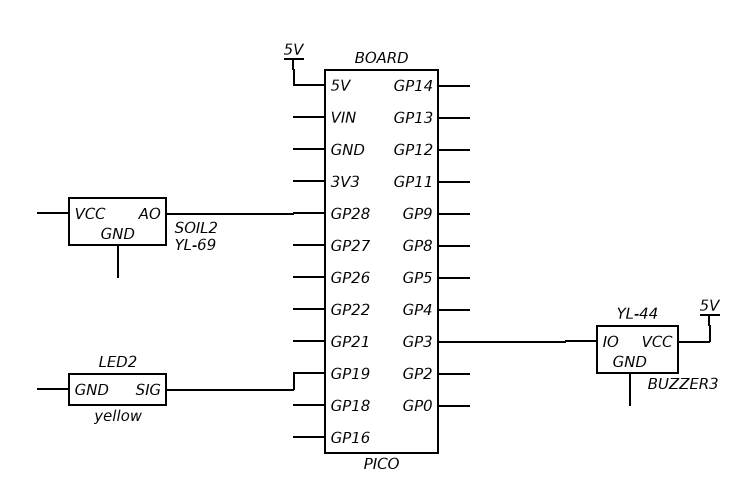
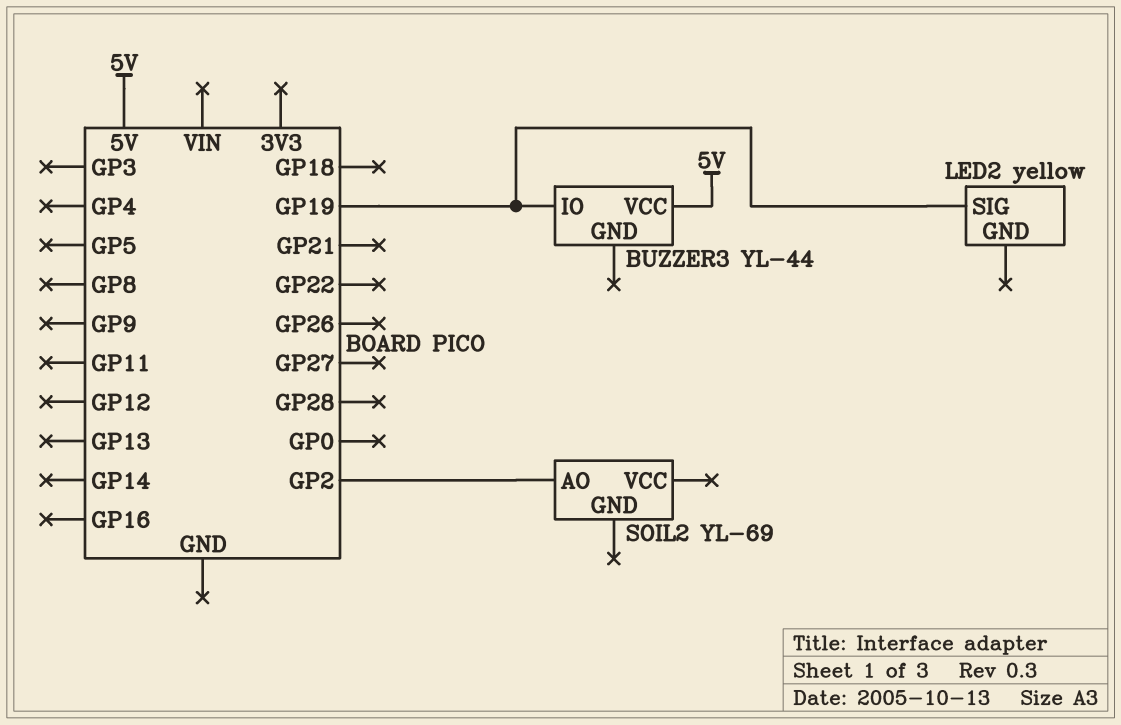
BUZZER3 pin IO: GP3 -> GP19
SOIL2 pin AO: GP28 -> GP2

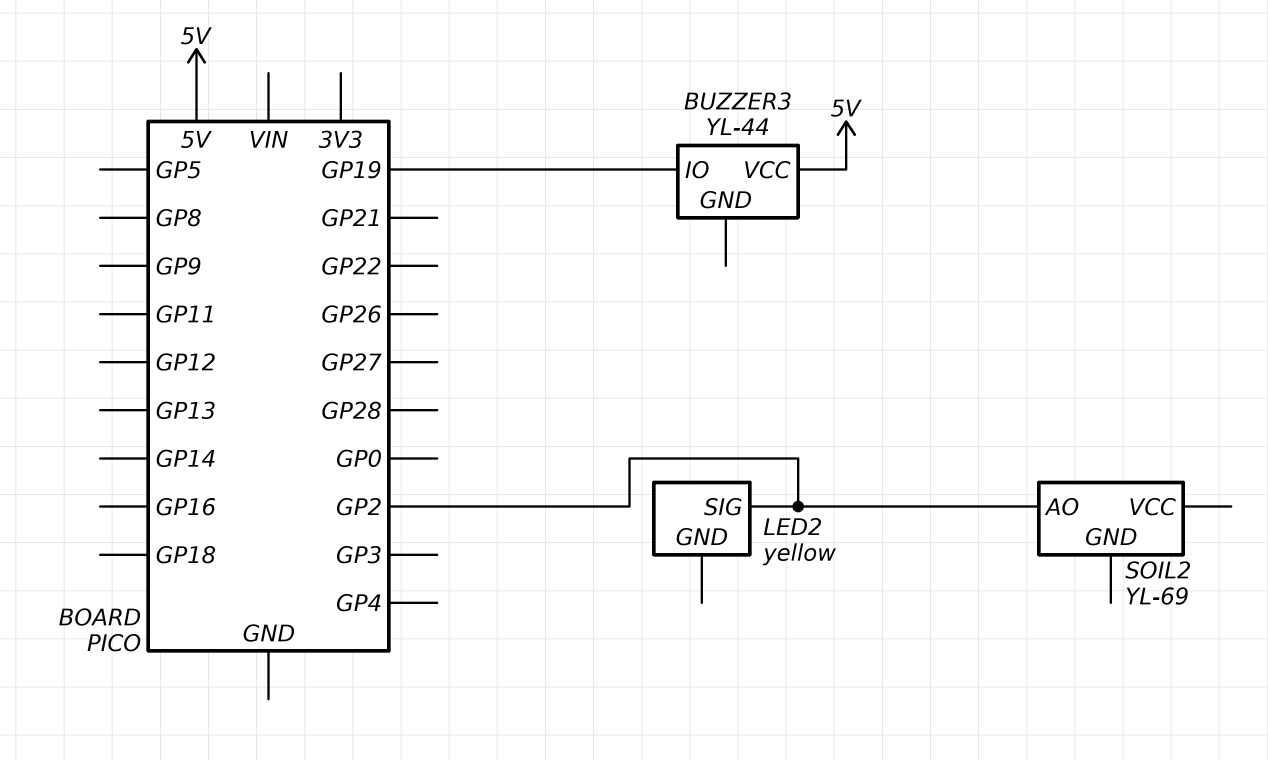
LED2 pin SIG: GP19 -> GP2

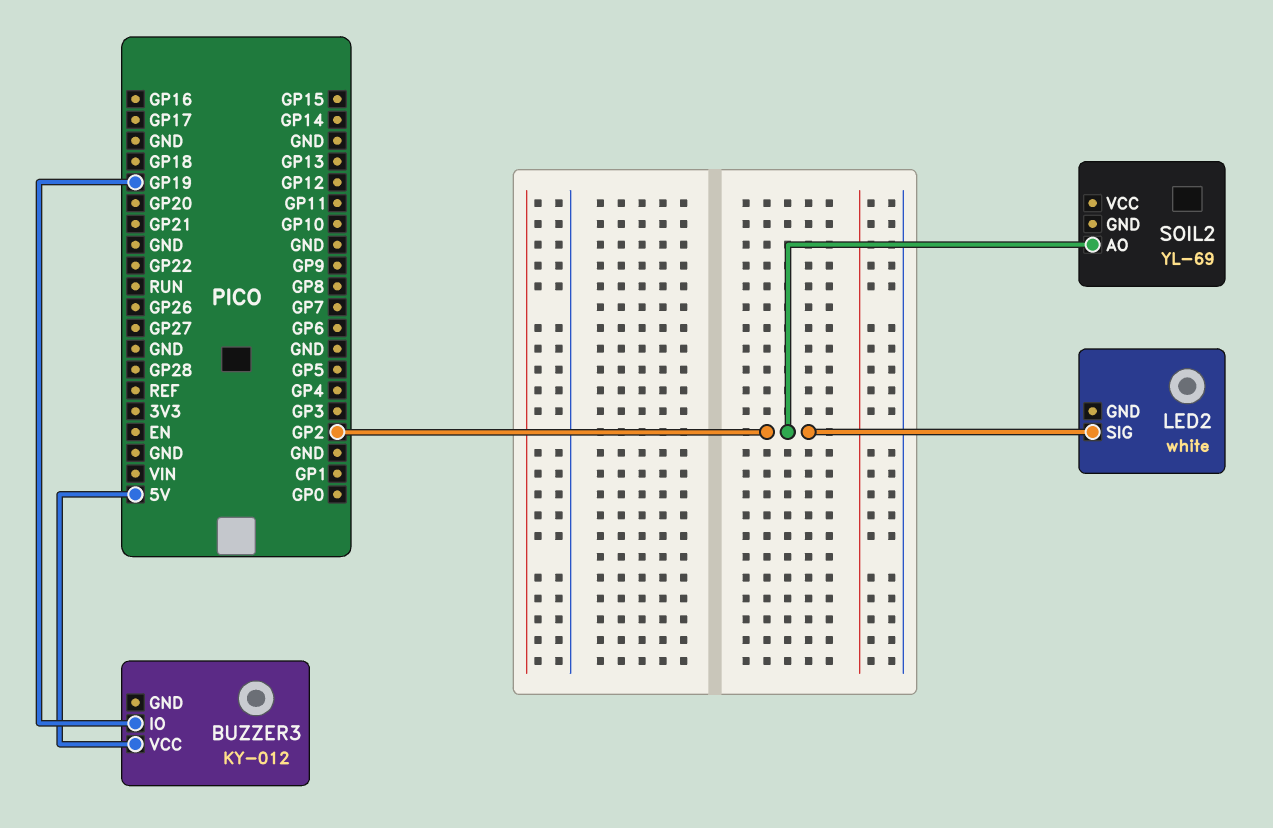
BUZZER3: YL-44 -> KY-012
LED2: yellow -> white

